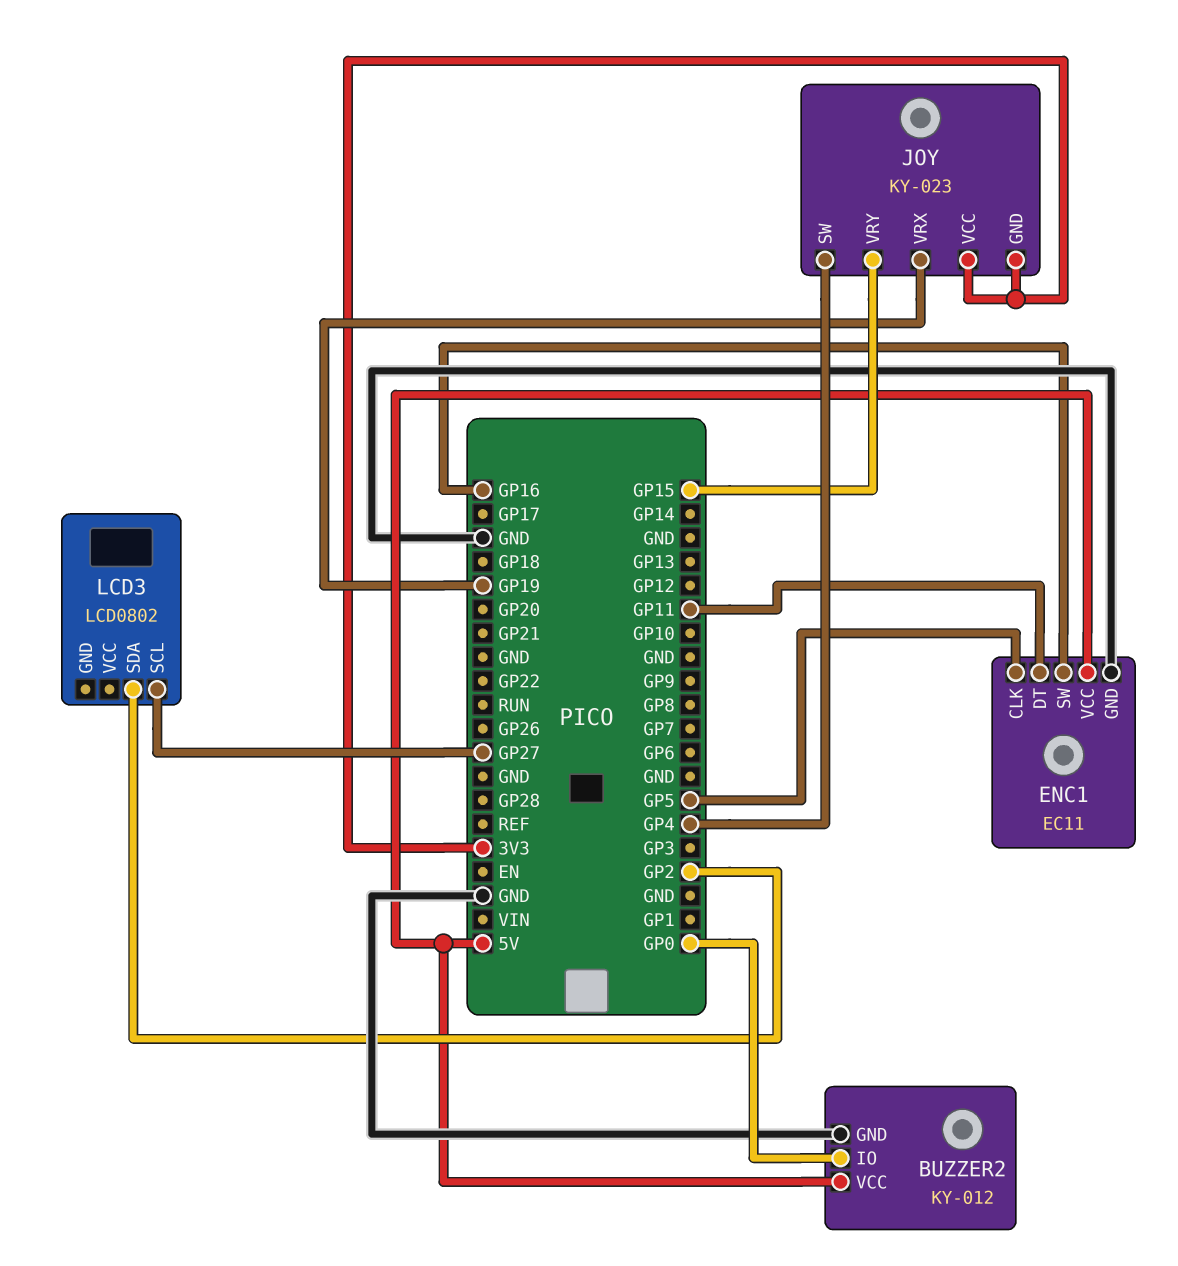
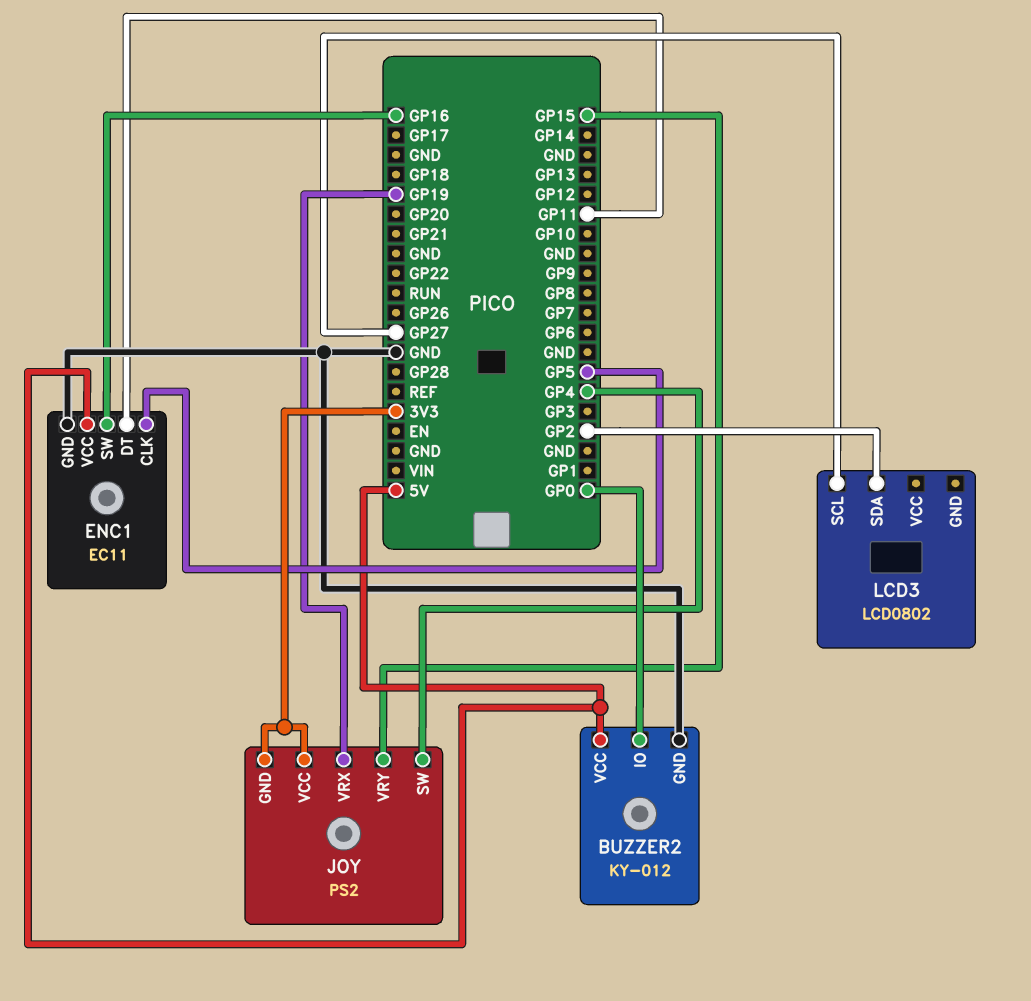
JOY: KY-023 -> PS2

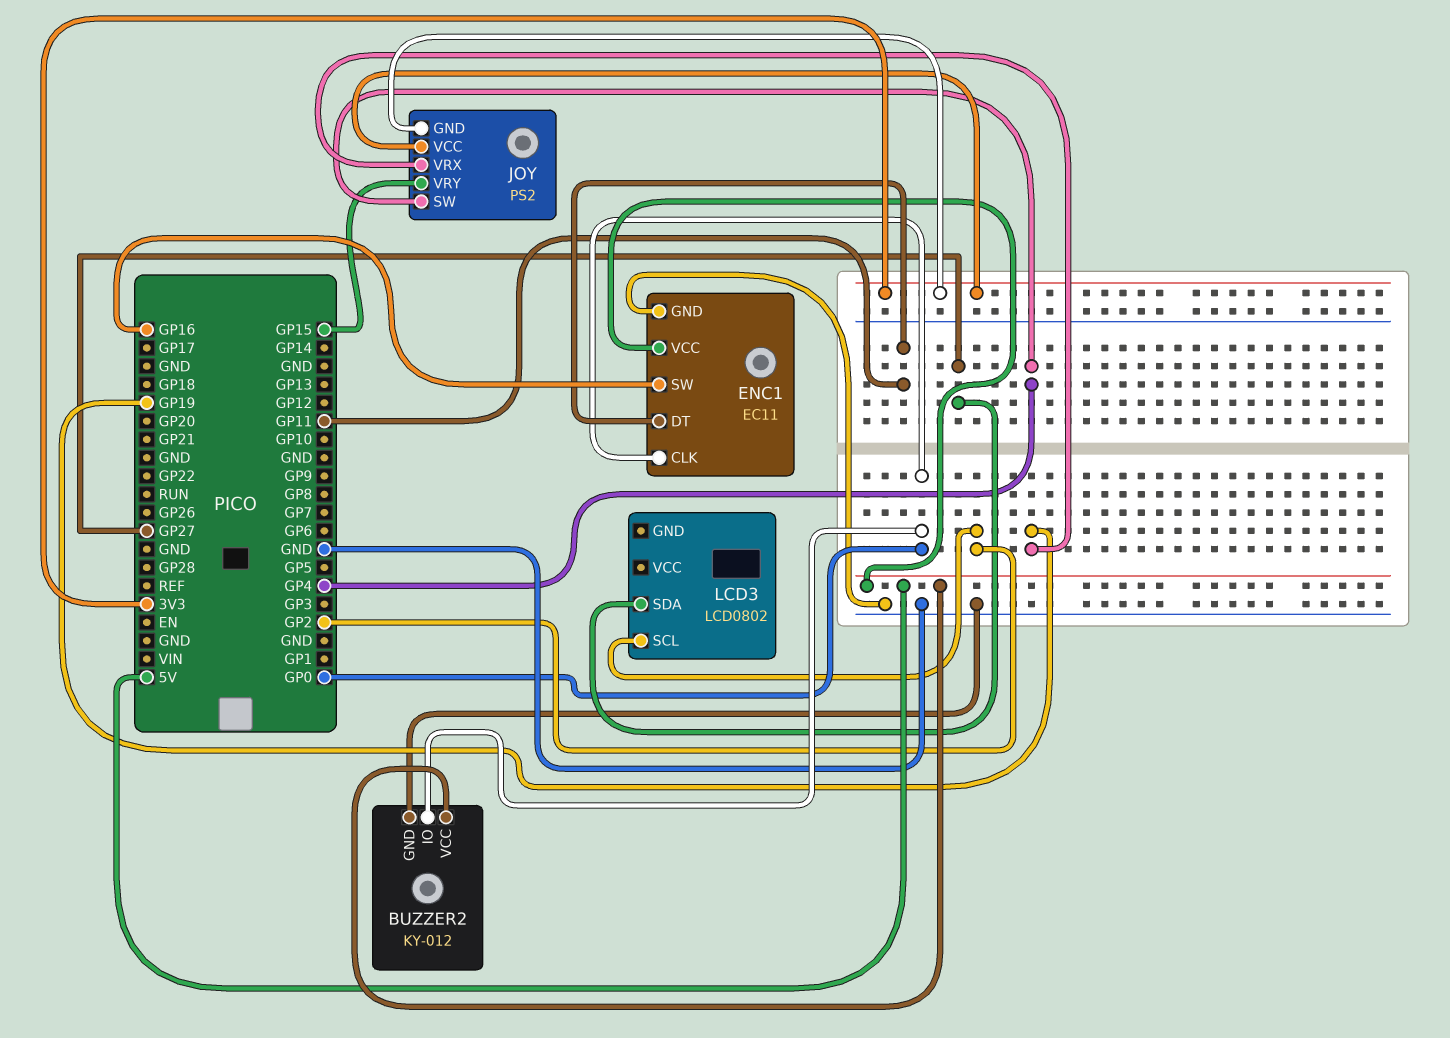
ENC1 pin CLK: GP5 -> GP0
LCD3 pin SCL: GP27 -> GP2
LCD3 pin SDA: GP2 -> GP27

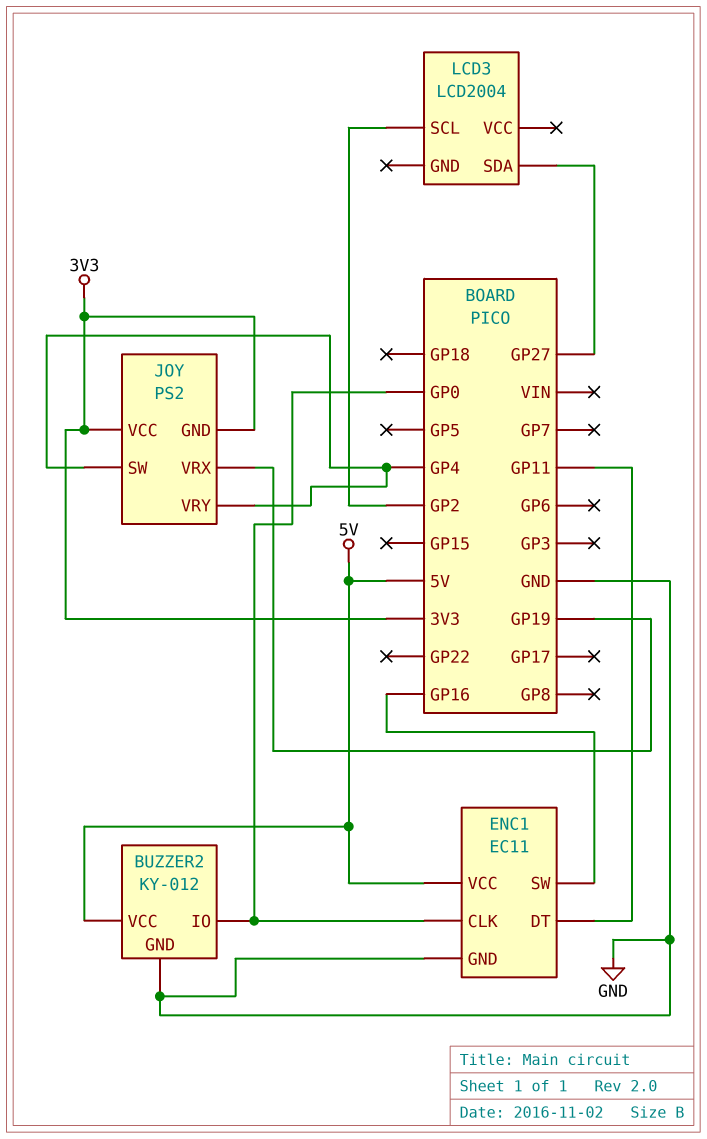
JOY pin VRY: GP15 -> GP4
LCD3: LCD0802 -> LCD2004

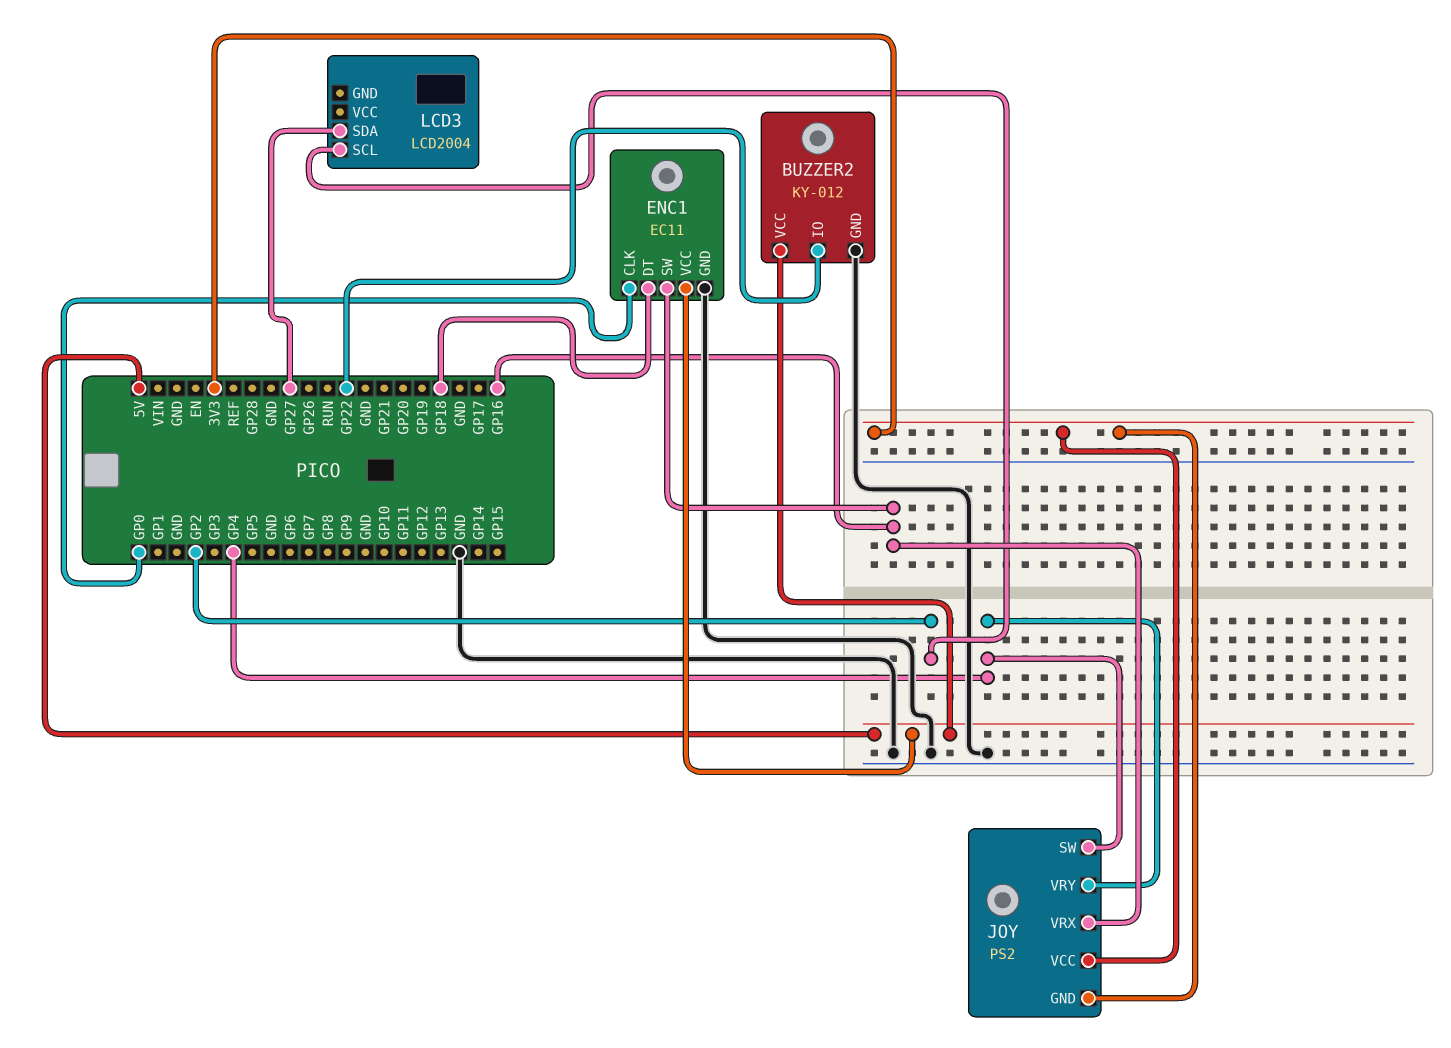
BUZZER2 pin IO: GP0 -> GP22
ENC1 pin DT: GP11 -> GP18
JOY pin VRX: GP19 -> GP16

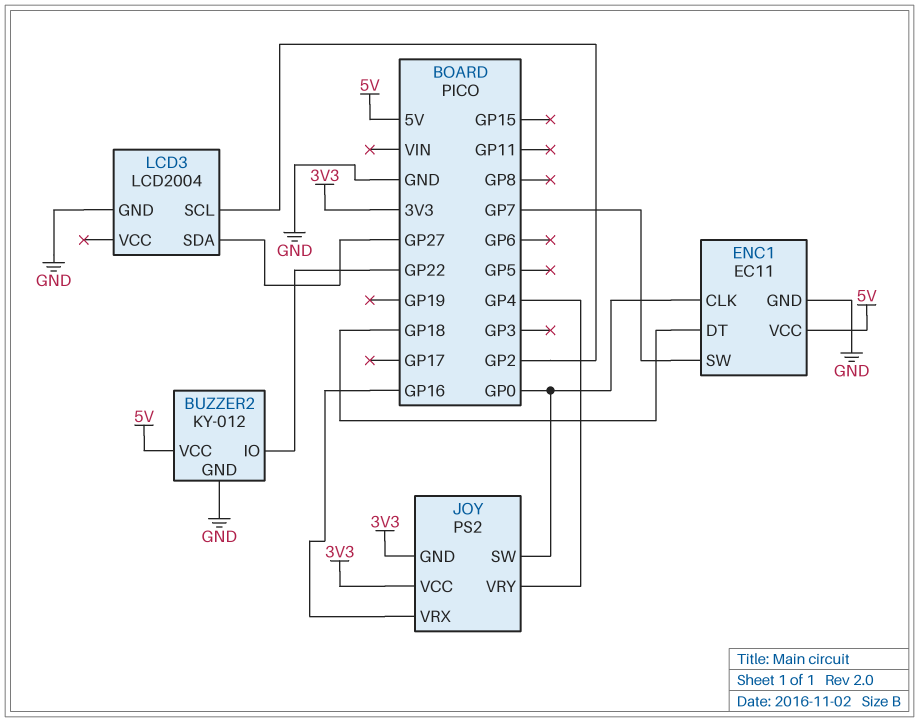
ENC1 pin SW: GP16 -> GP7
JOY pin SW: GP4 -> GP0
LCD3 pin GND: none -> GND

